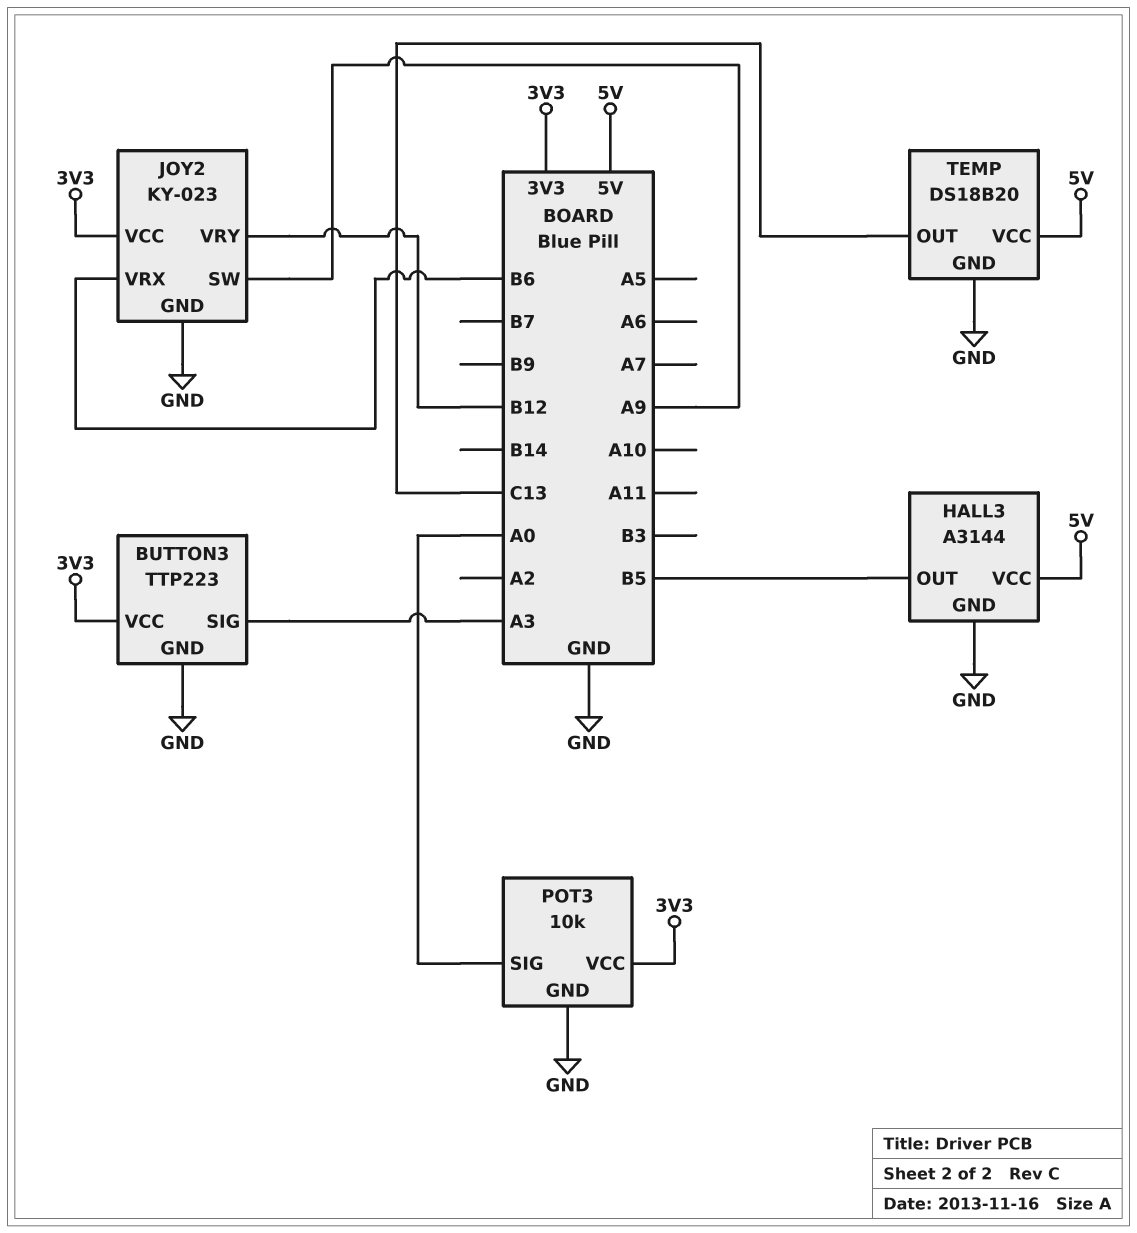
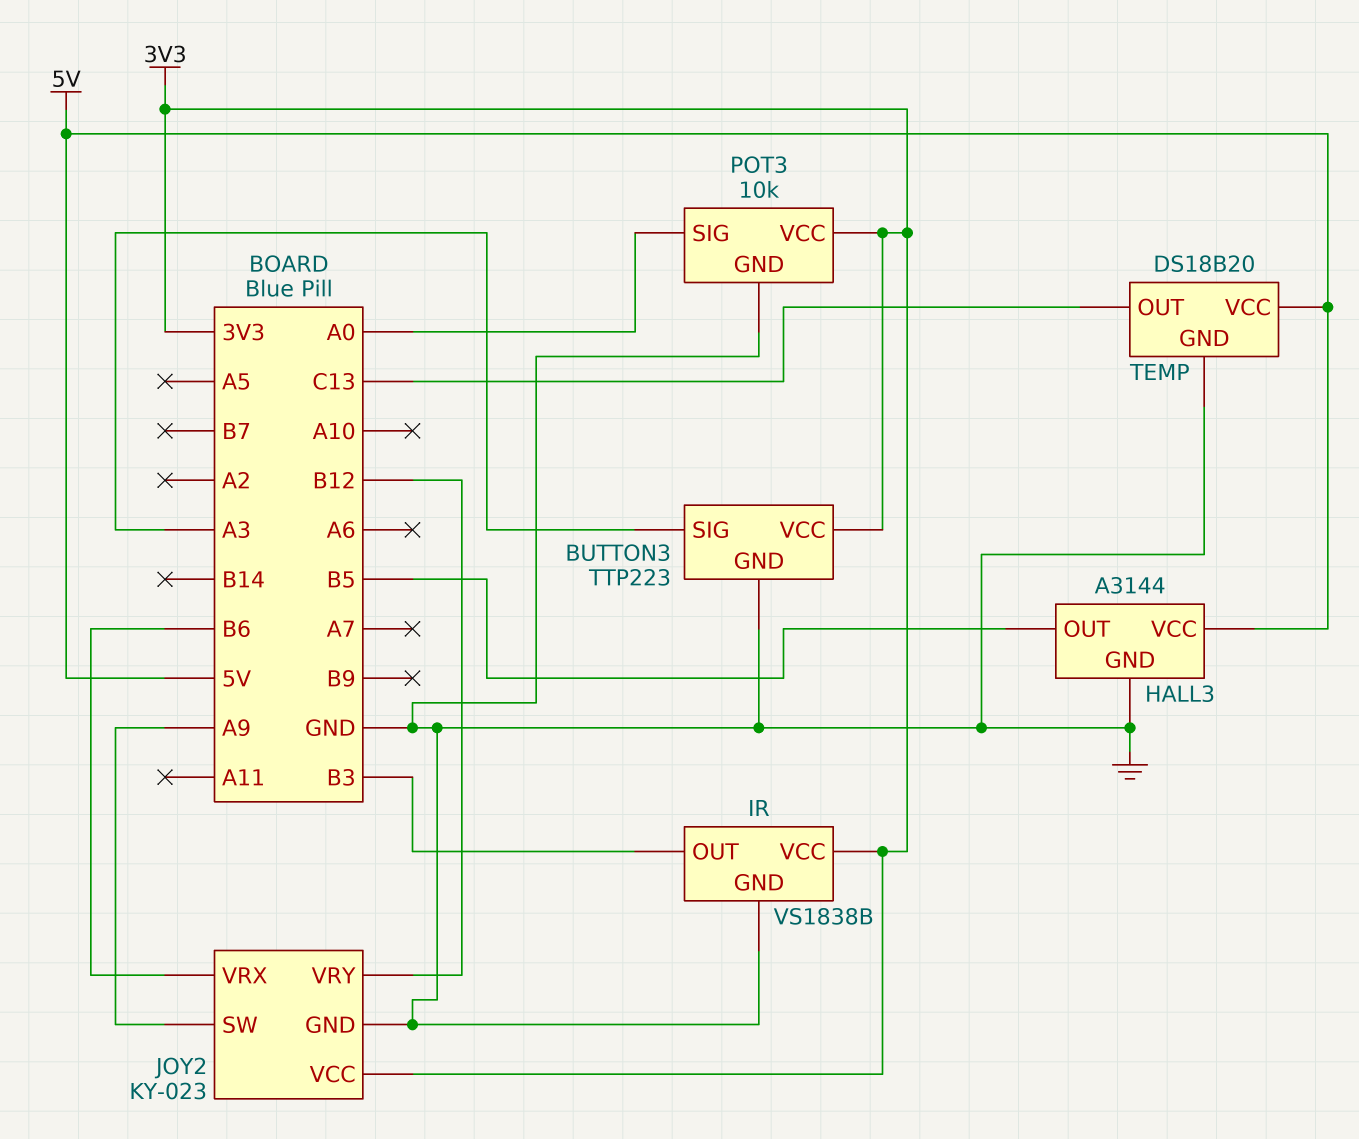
IR: none -> VS1838B
IR pin GND: none -> GND
IR pin OUT: none -> B3
IR pin VCC: none -> 3V3

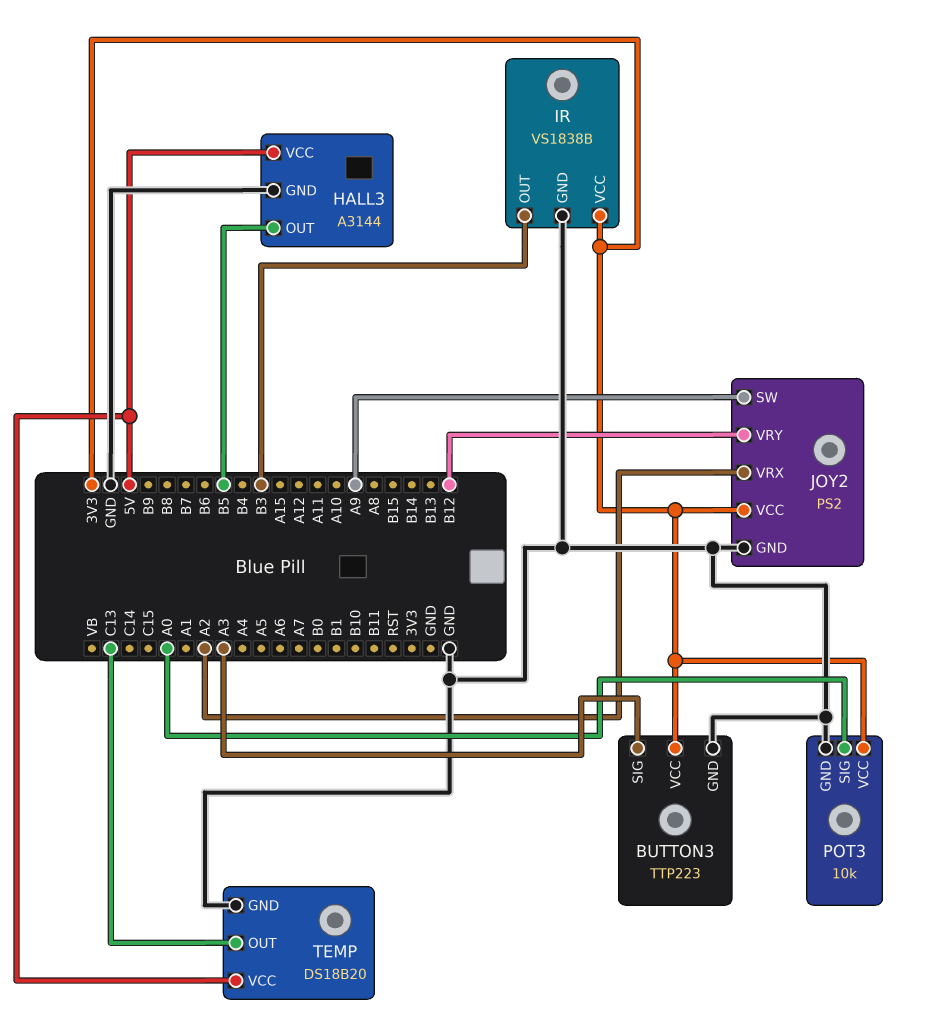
JOY2: KY-023 -> PS2
JOY2 pin VRX: B6 -> A2

